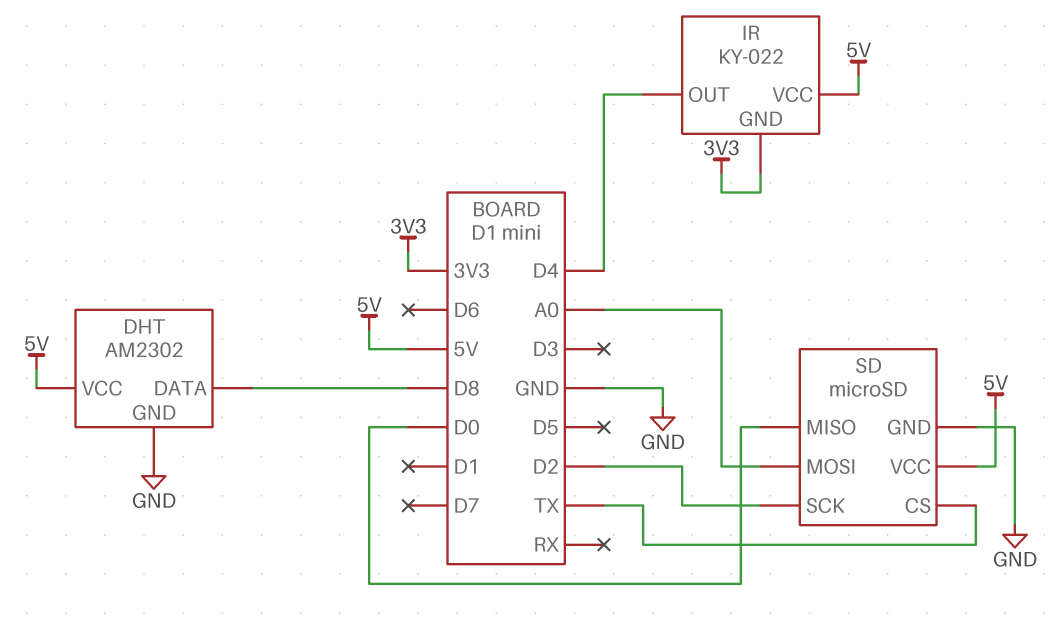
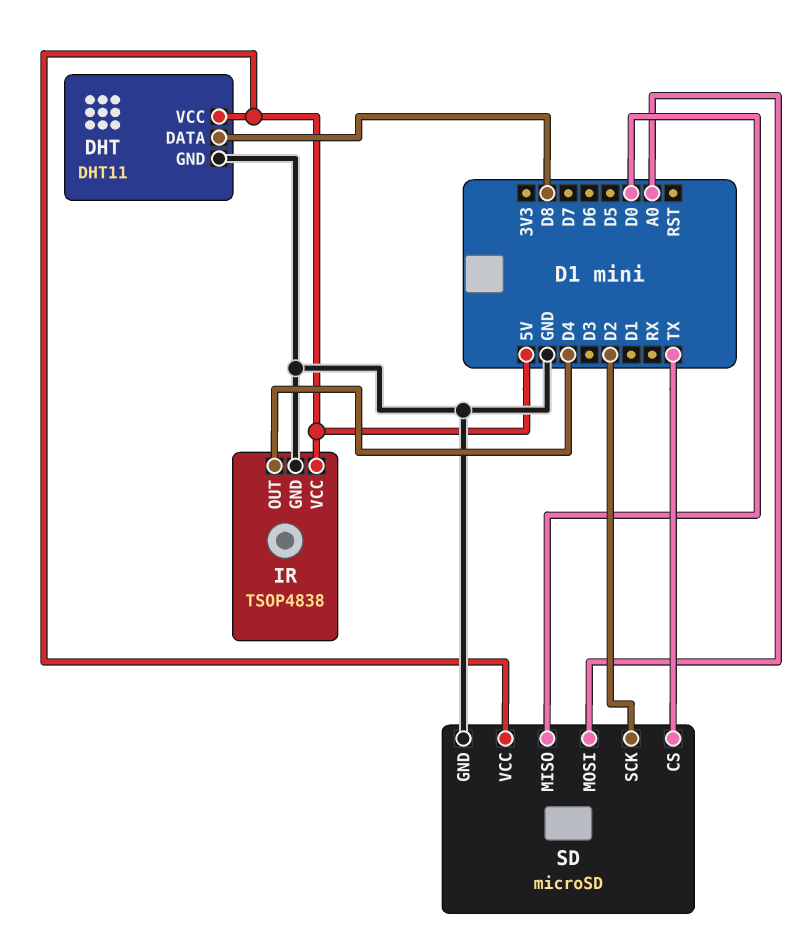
DHT: AM2302 -> DHT11
IR: KY-022 -> TSOP4838
IR pin GND: 3V3 -> GND

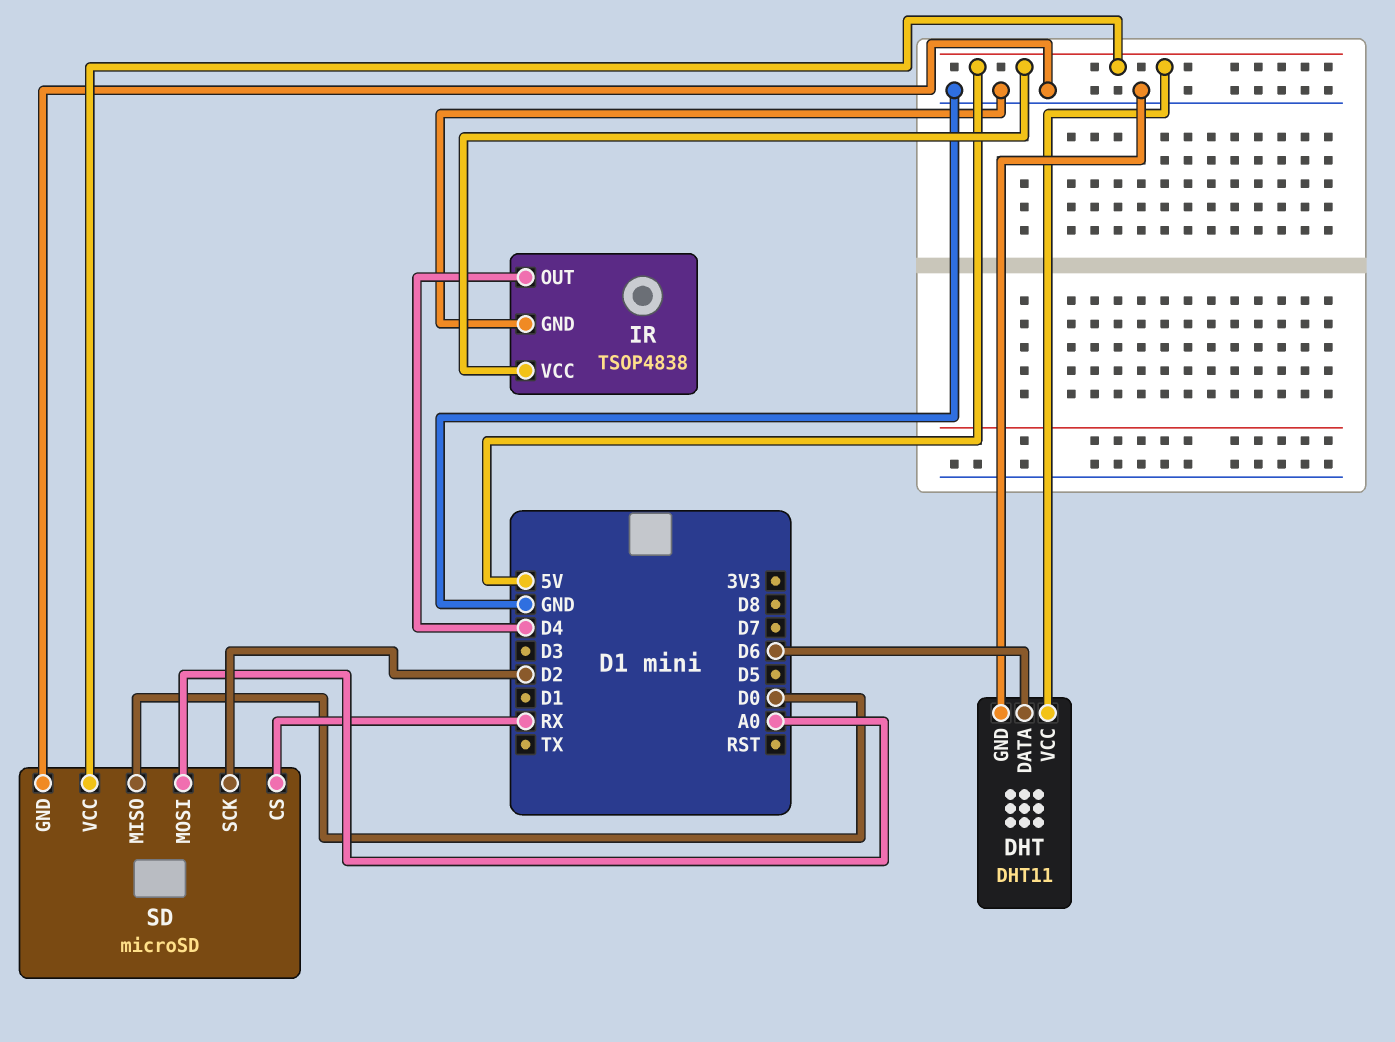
DHT pin DATA: D8 -> D6
SD pin CS: TX -> RX

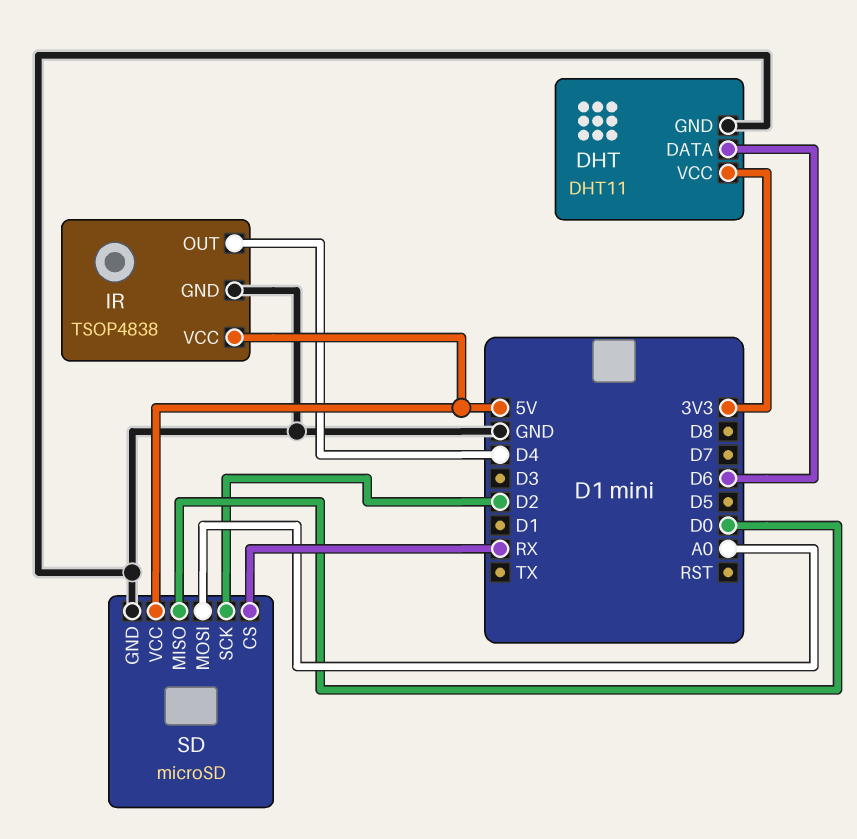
DHT pin VCC: 5V -> 3V3

